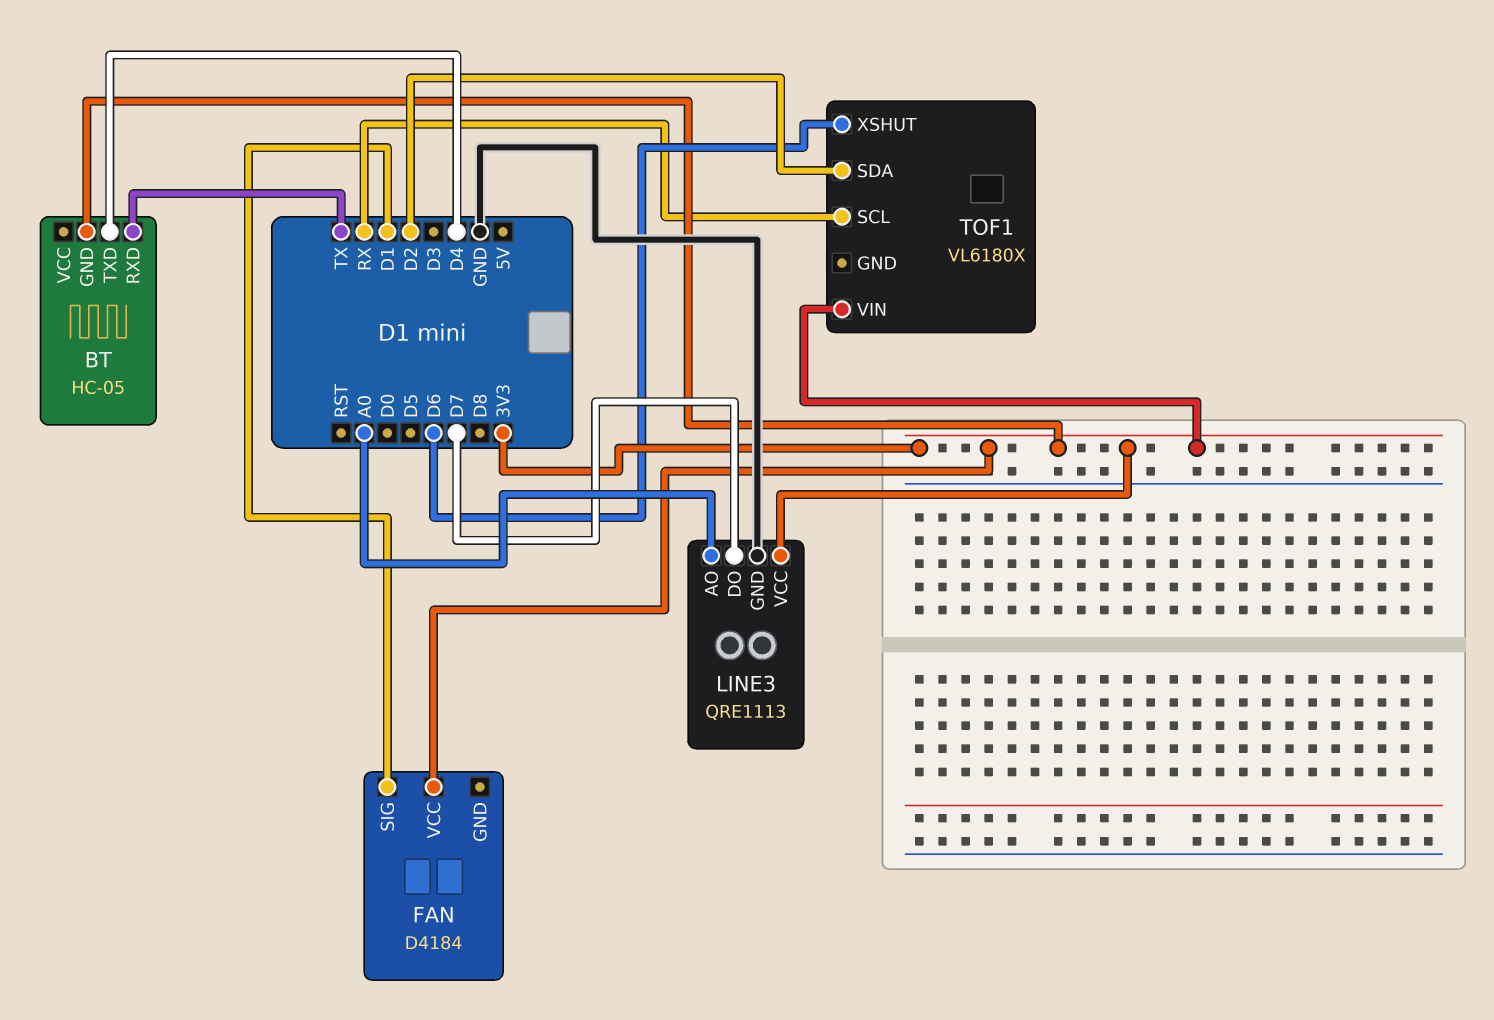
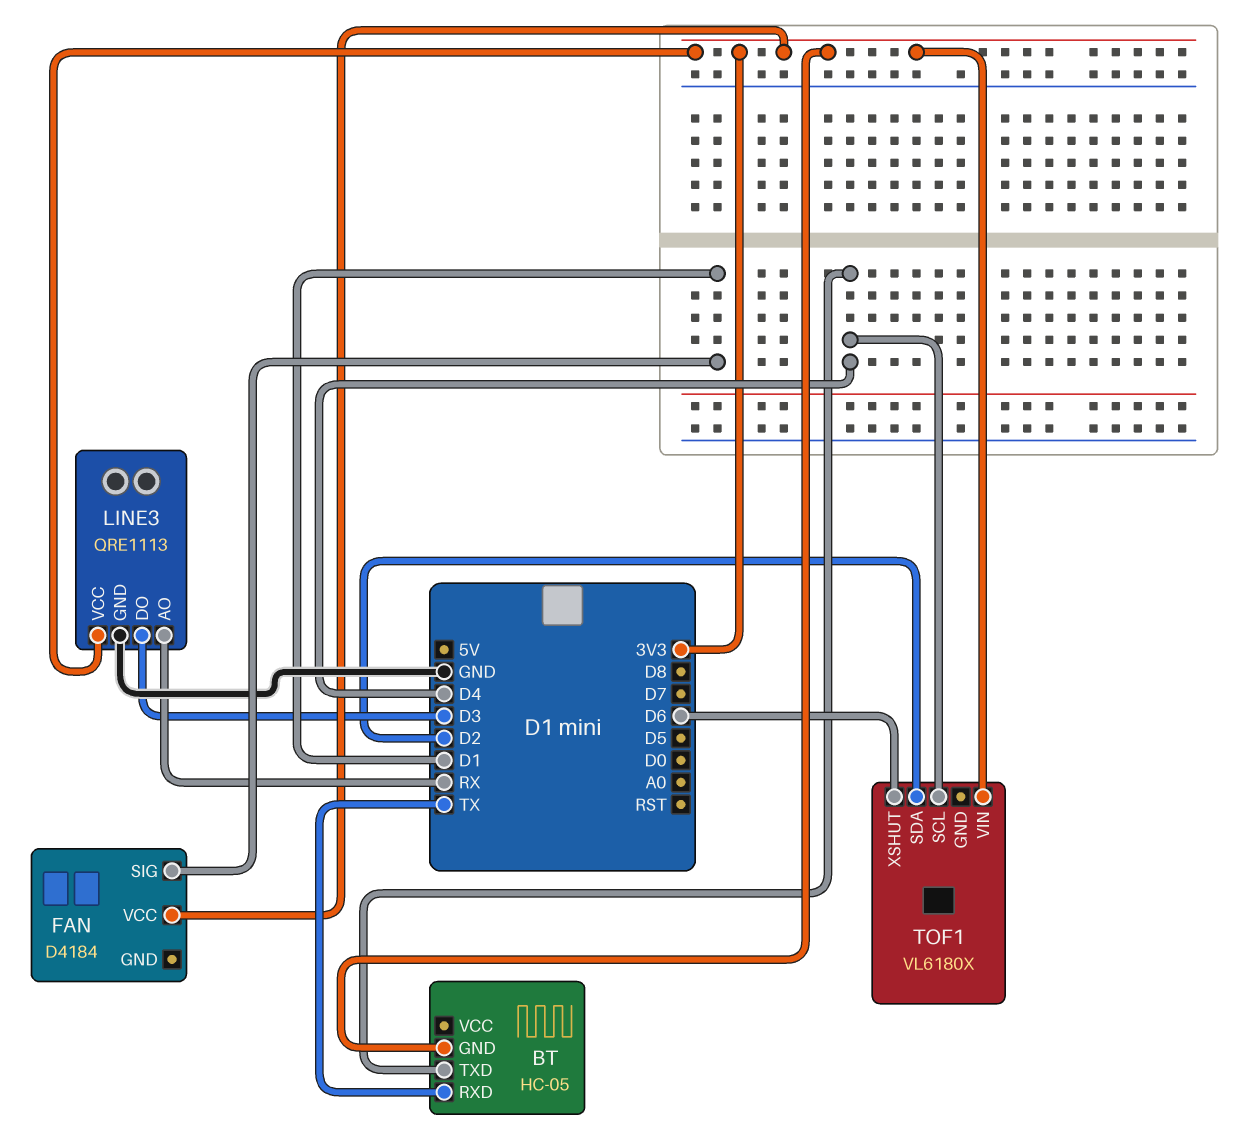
LINE3 pin AO: A0 -> RX
LINE3 pin DO: D7 -> D3
TOF1 pin SCL: RX -> D4

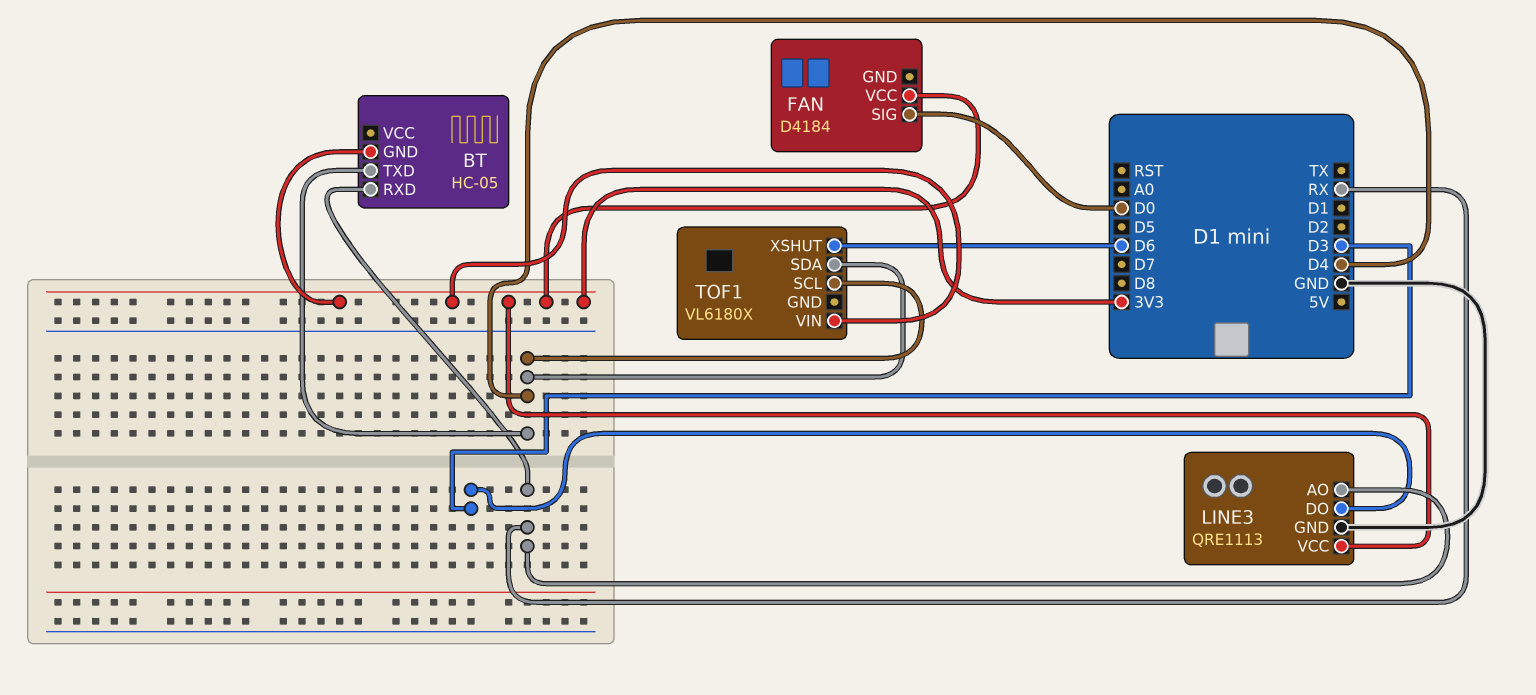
BT pin RXD: TX -> RX
FAN pin SIG: D1 -> D0
TOF1 pin SDA: D2 -> D4

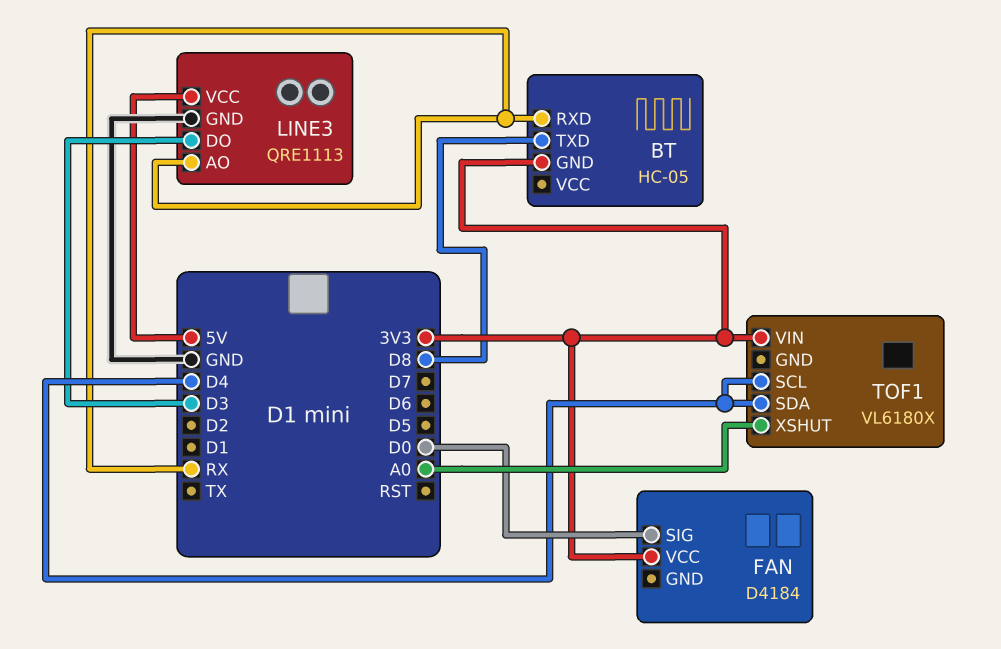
BT pin TXD: D4 -> D8
LINE3 pin VCC: 3V3 -> 5V
TOF1 pin XSHUT: D6 -> A0

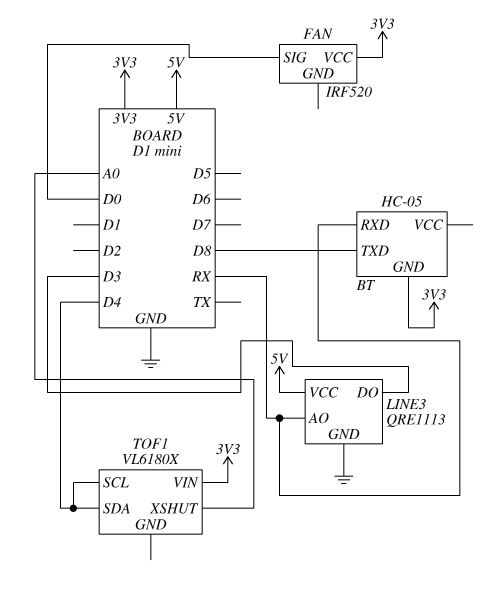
FAN: D4184 -> IRF520

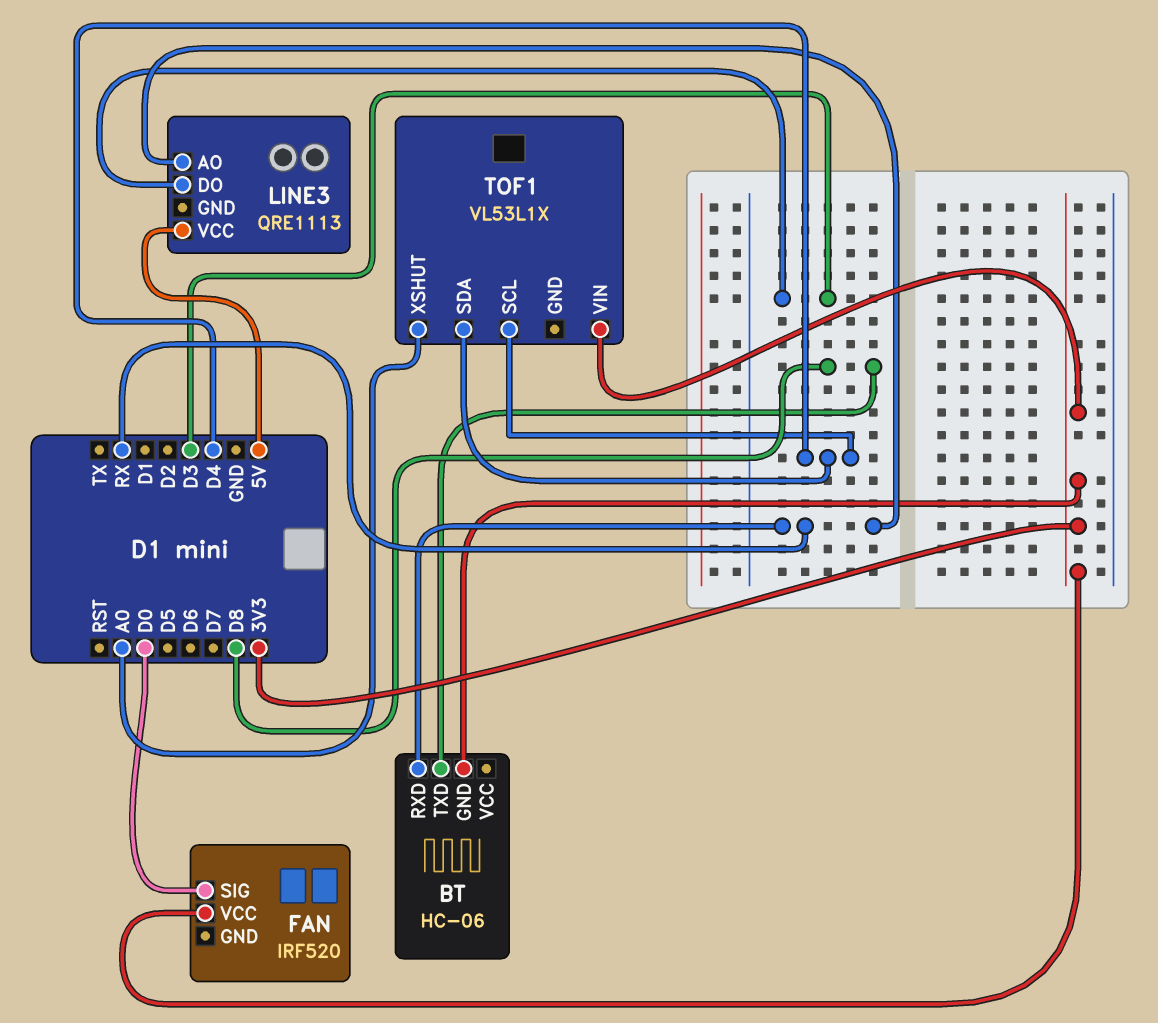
BT: HC-05 -> HC-06
LINE3 pin GND: GND -> none
TOF1: VL6180X -> VL53L1X

